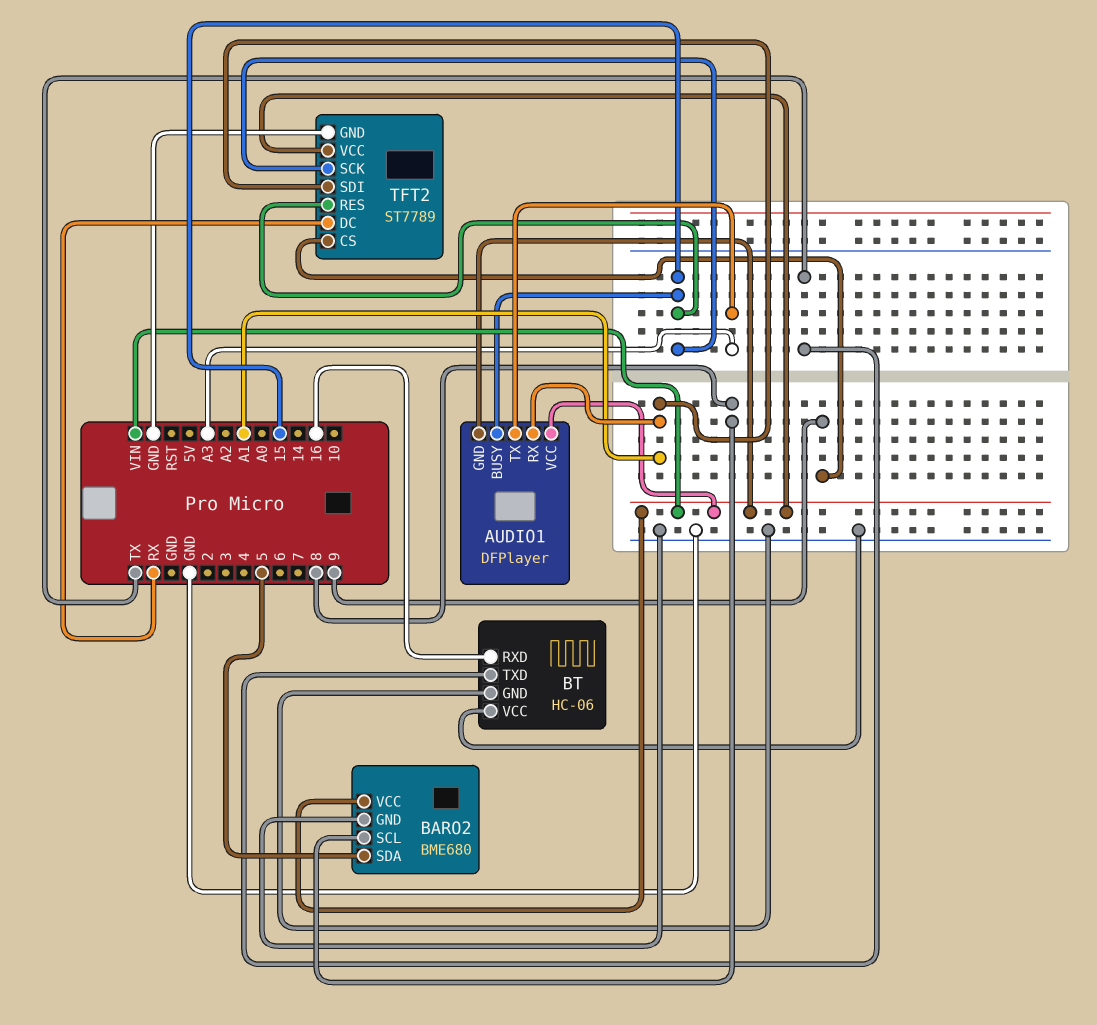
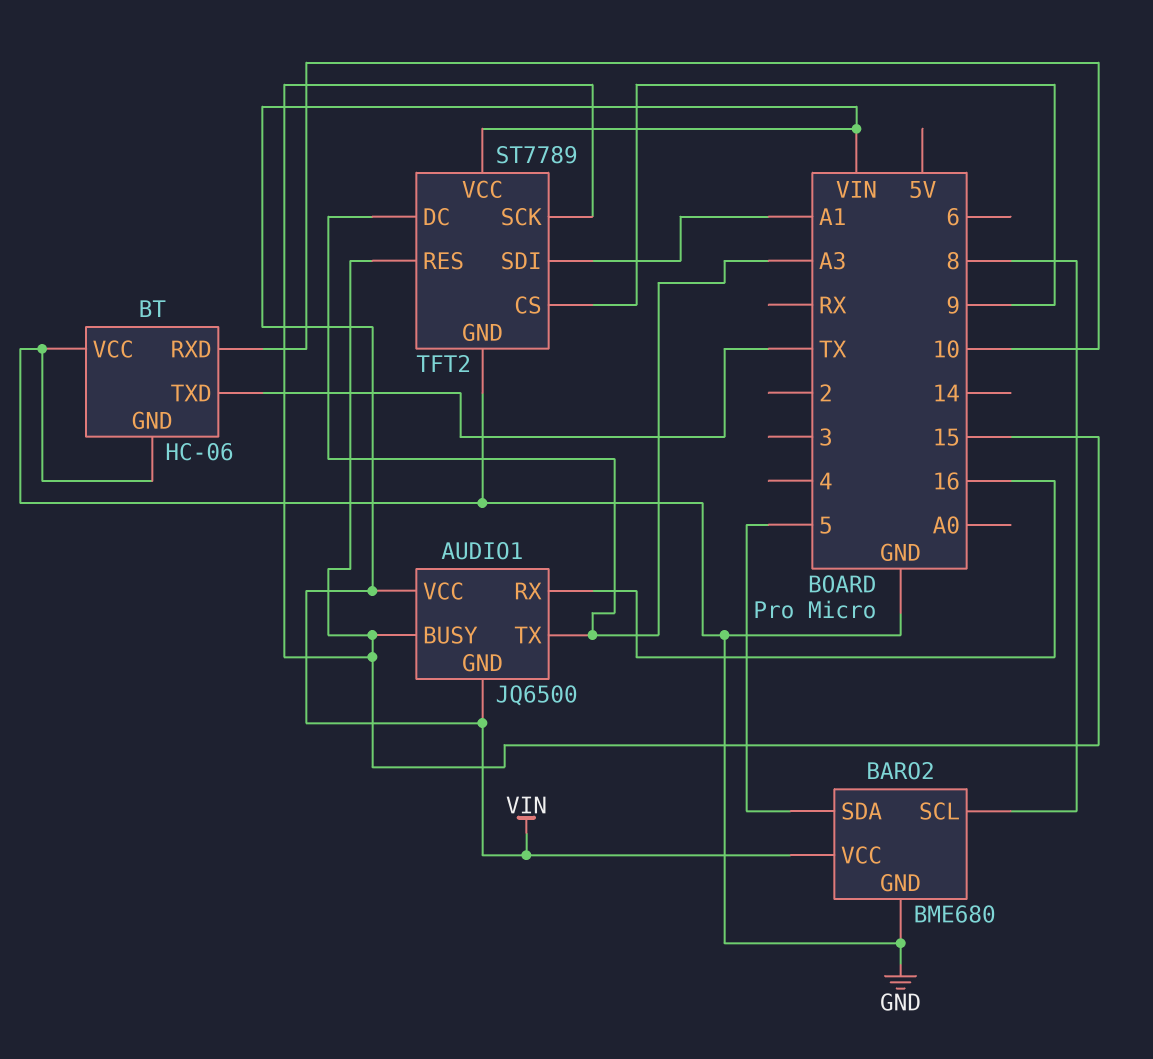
AUDIO1: DFPlayer -> JQ6500
AUDIO1 pin RX: A1 -> 16
BT pin RXD: 16 -> 10
TFT2 pin DC: RX -> A3

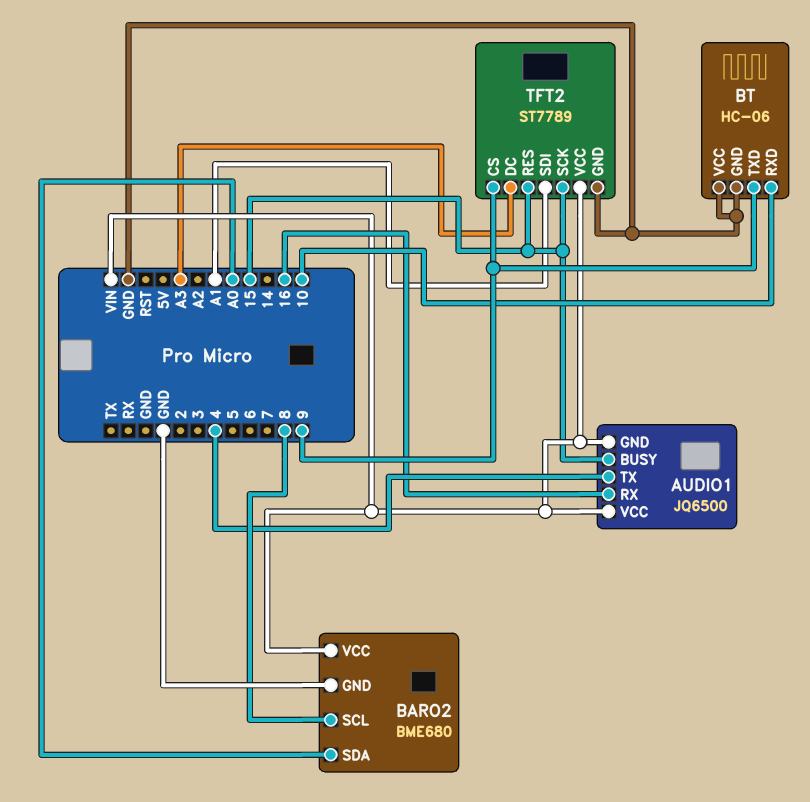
AUDIO1 pin TX: A3 -> 4
BARO2 pin SDA: 5 -> A0
BT pin TXD: TX -> 9

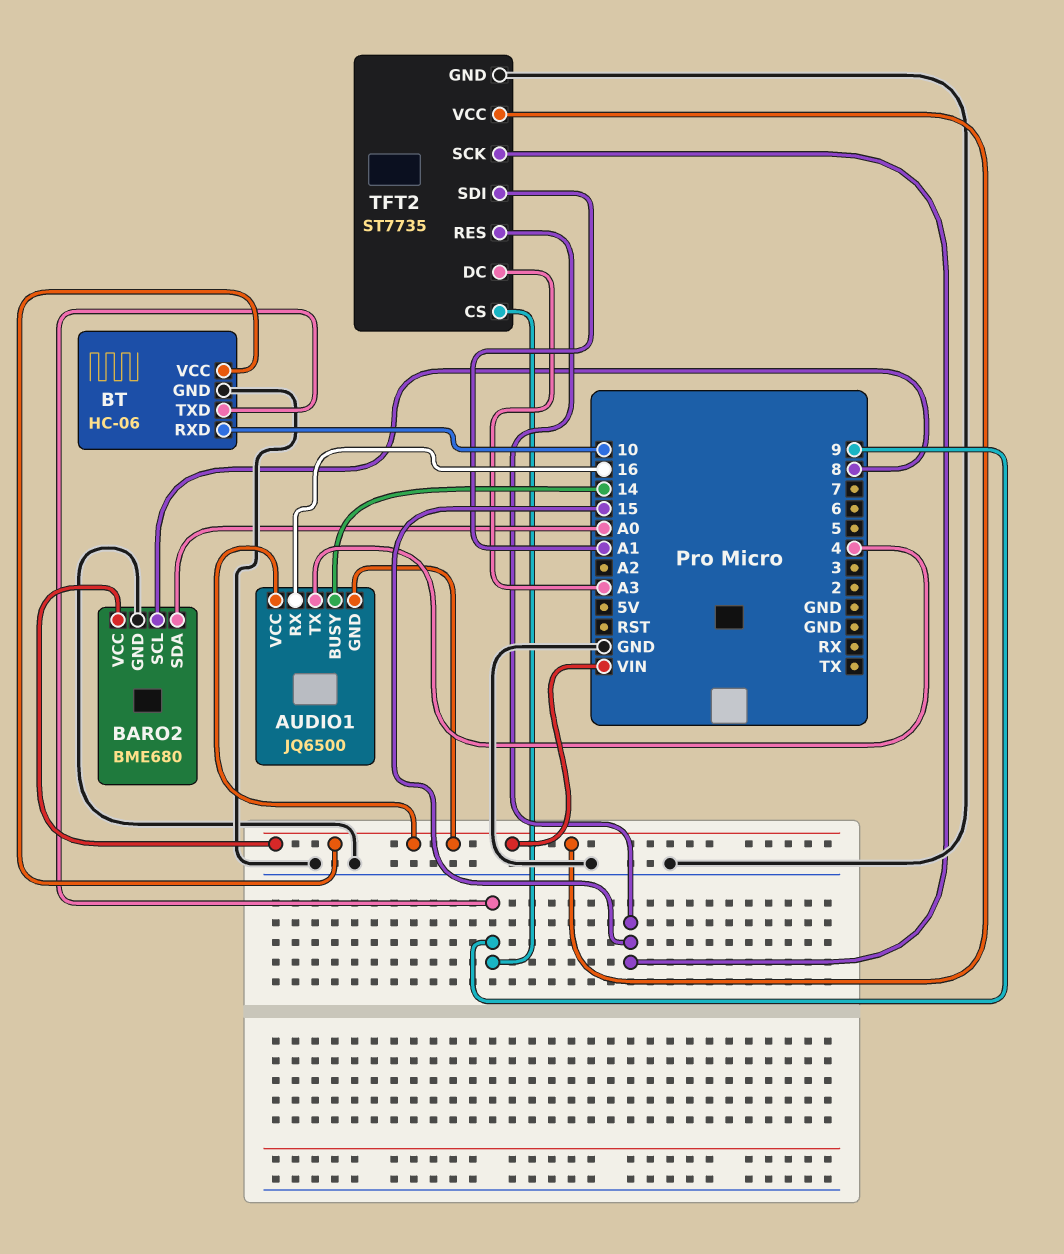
AUDIO1 pin BUSY: 15 -> 14
BT pin VCC: GND -> VIN
TFT2: ST7789 -> ST7735

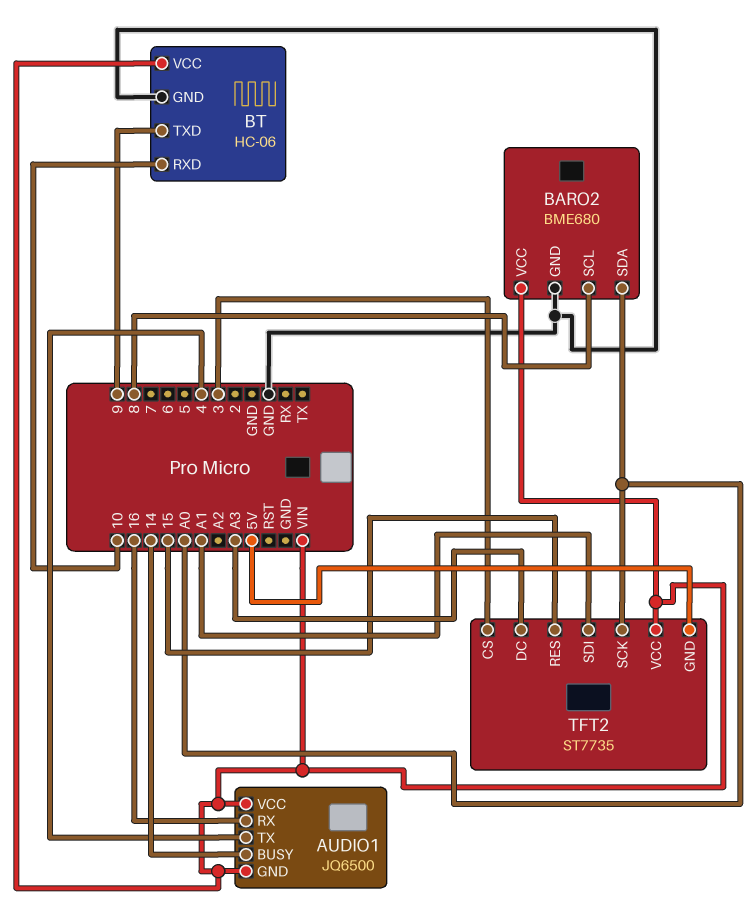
TFT2 pin CS: 9 -> 3
TFT2 pin GND: GND -> 5V
TFT2 pin SCK: 15 -> A0

